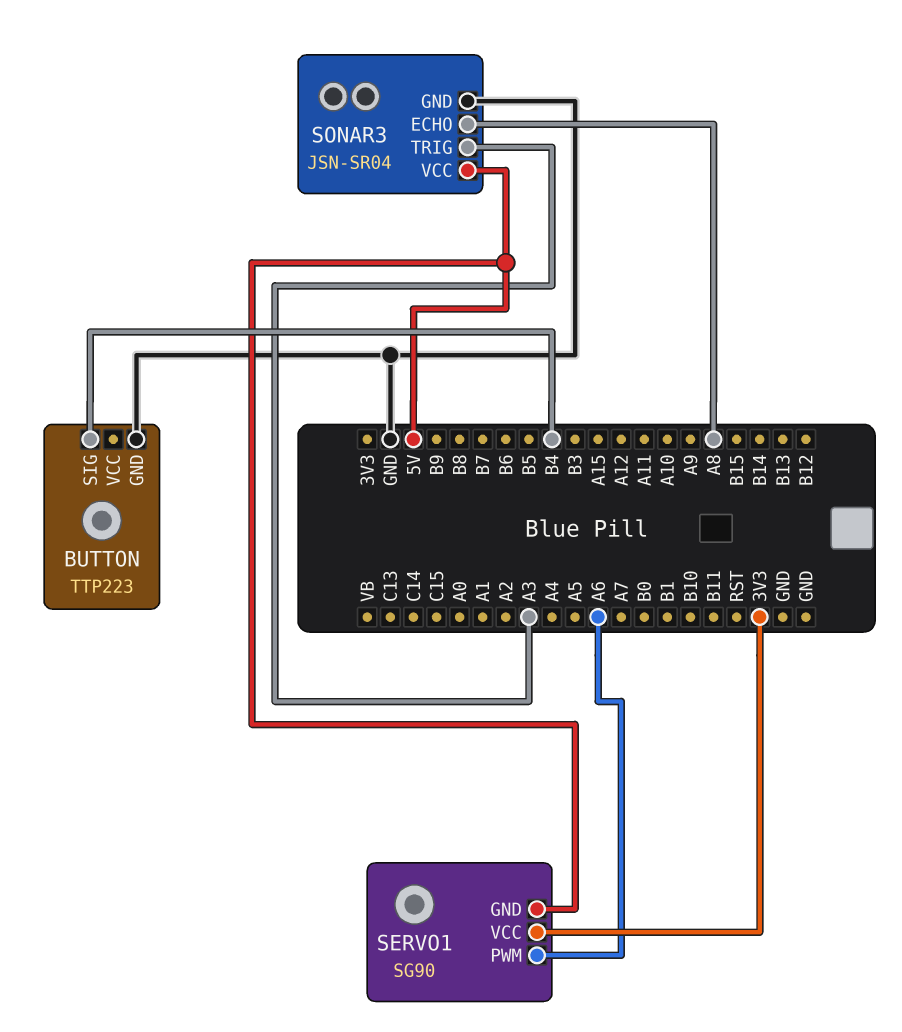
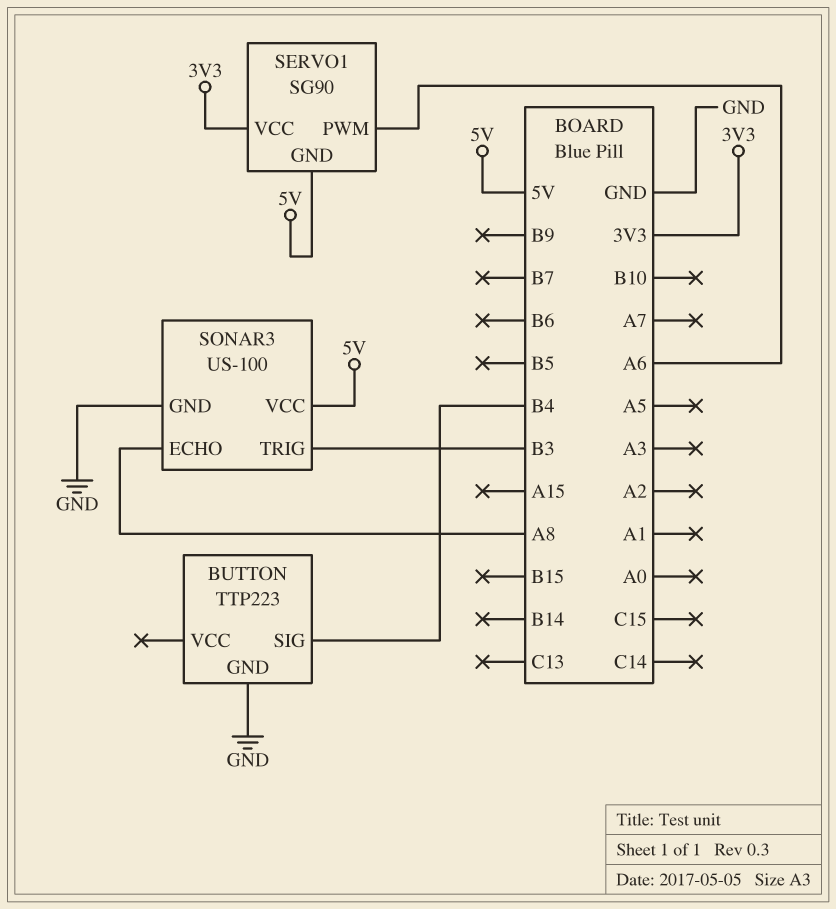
SONAR3: JSN-SR04 -> US-100
SONAR3 pin TRIG: A3 -> B3

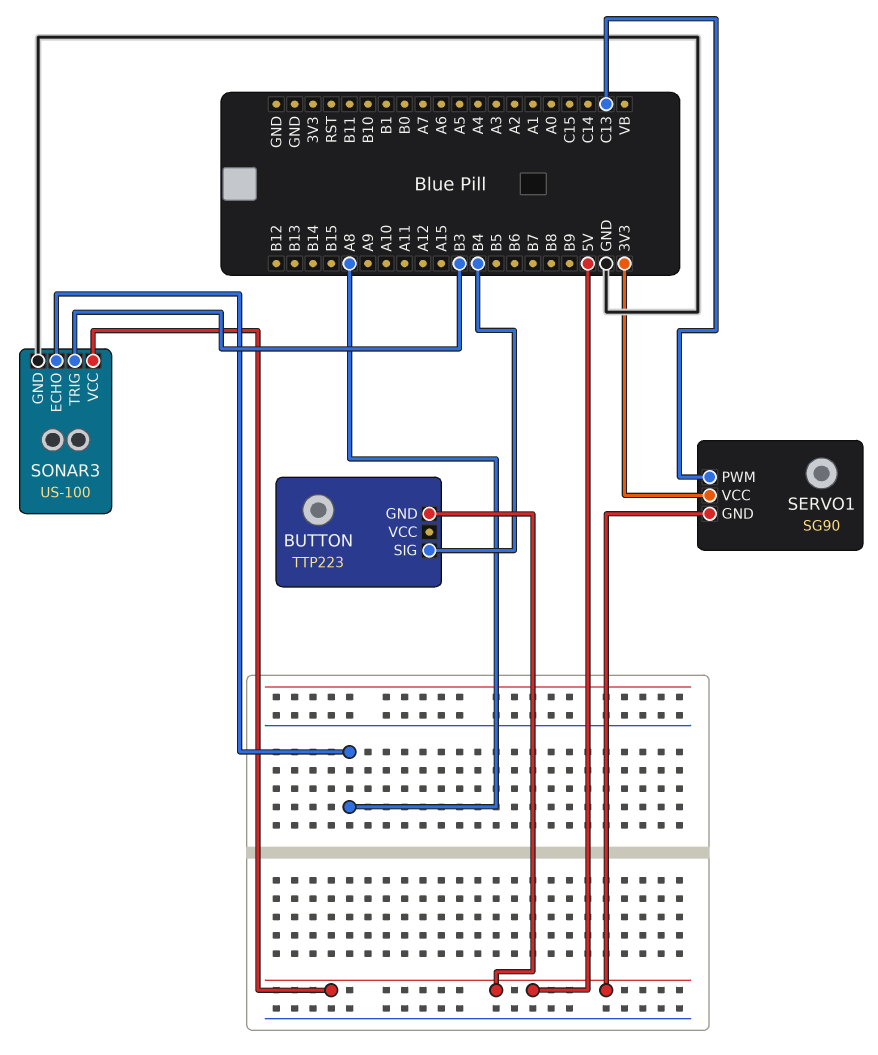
BUTTON pin GND: GND -> 5V
SERVO1 pin PWM: A6 -> C13

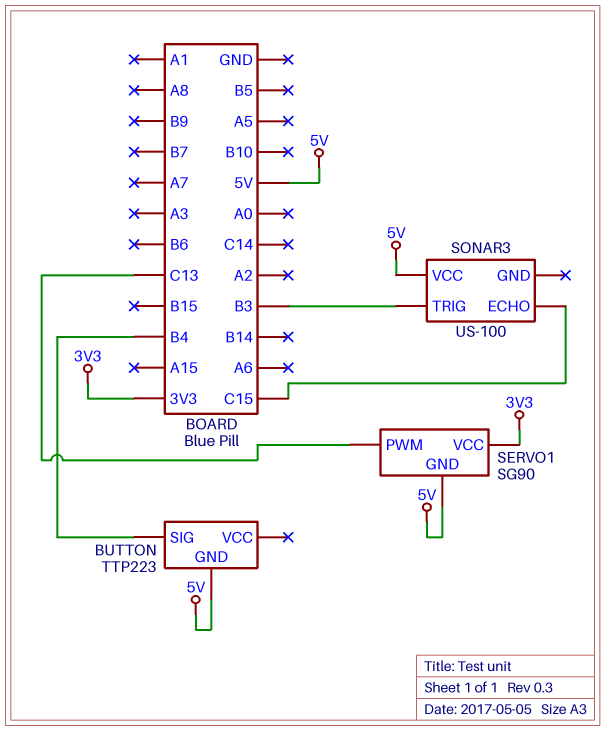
SONAR3 pin ECHO: A8 -> C15
SONAR3 pin GND: GND -> none

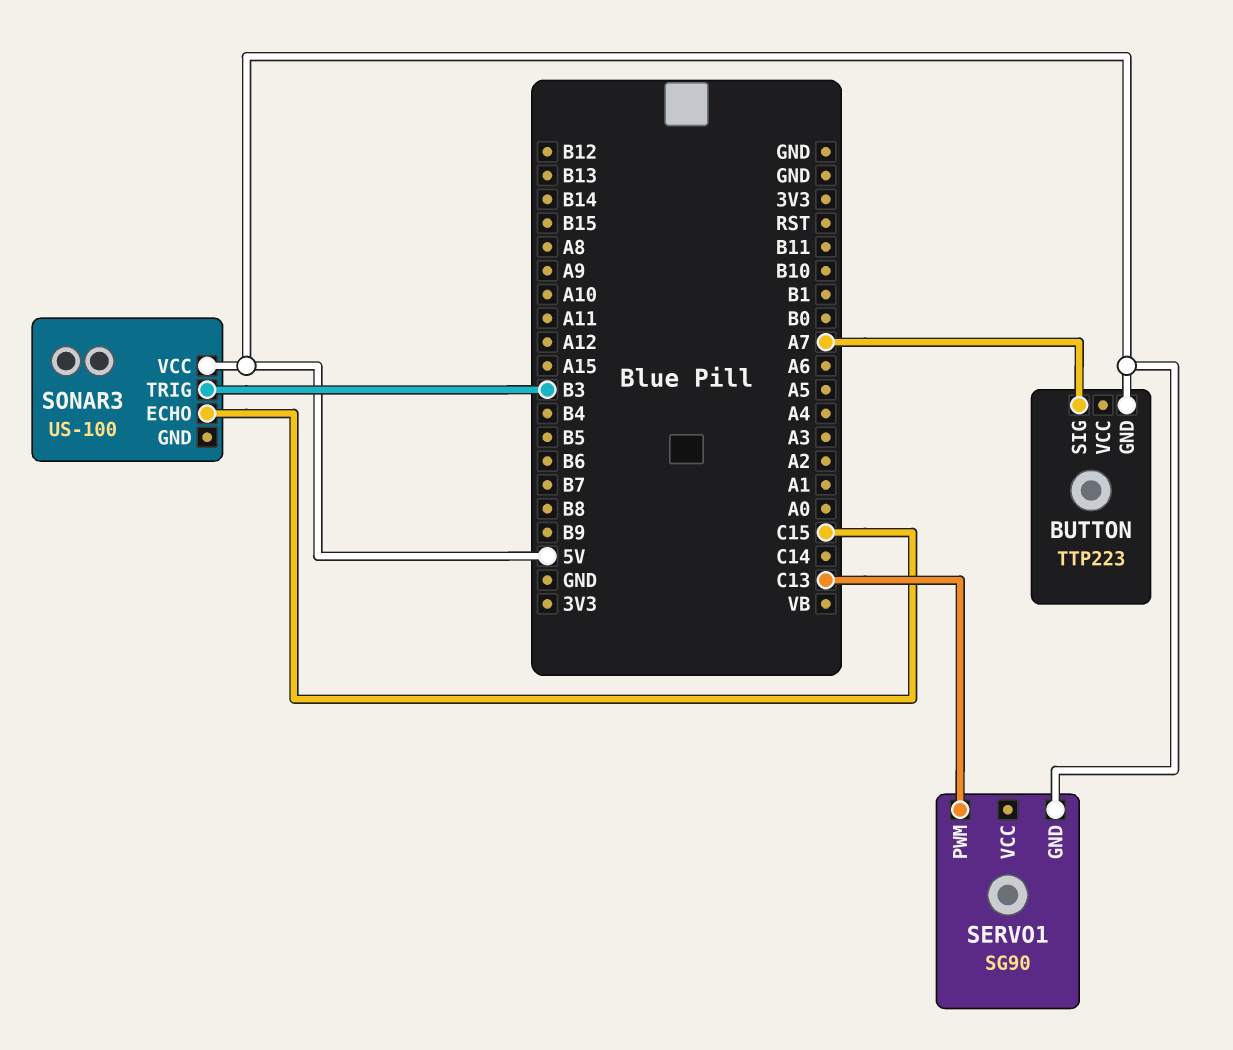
BUTTON pin SIG: B4 -> A7
SERVO1 pin VCC: 3V3 -> none

